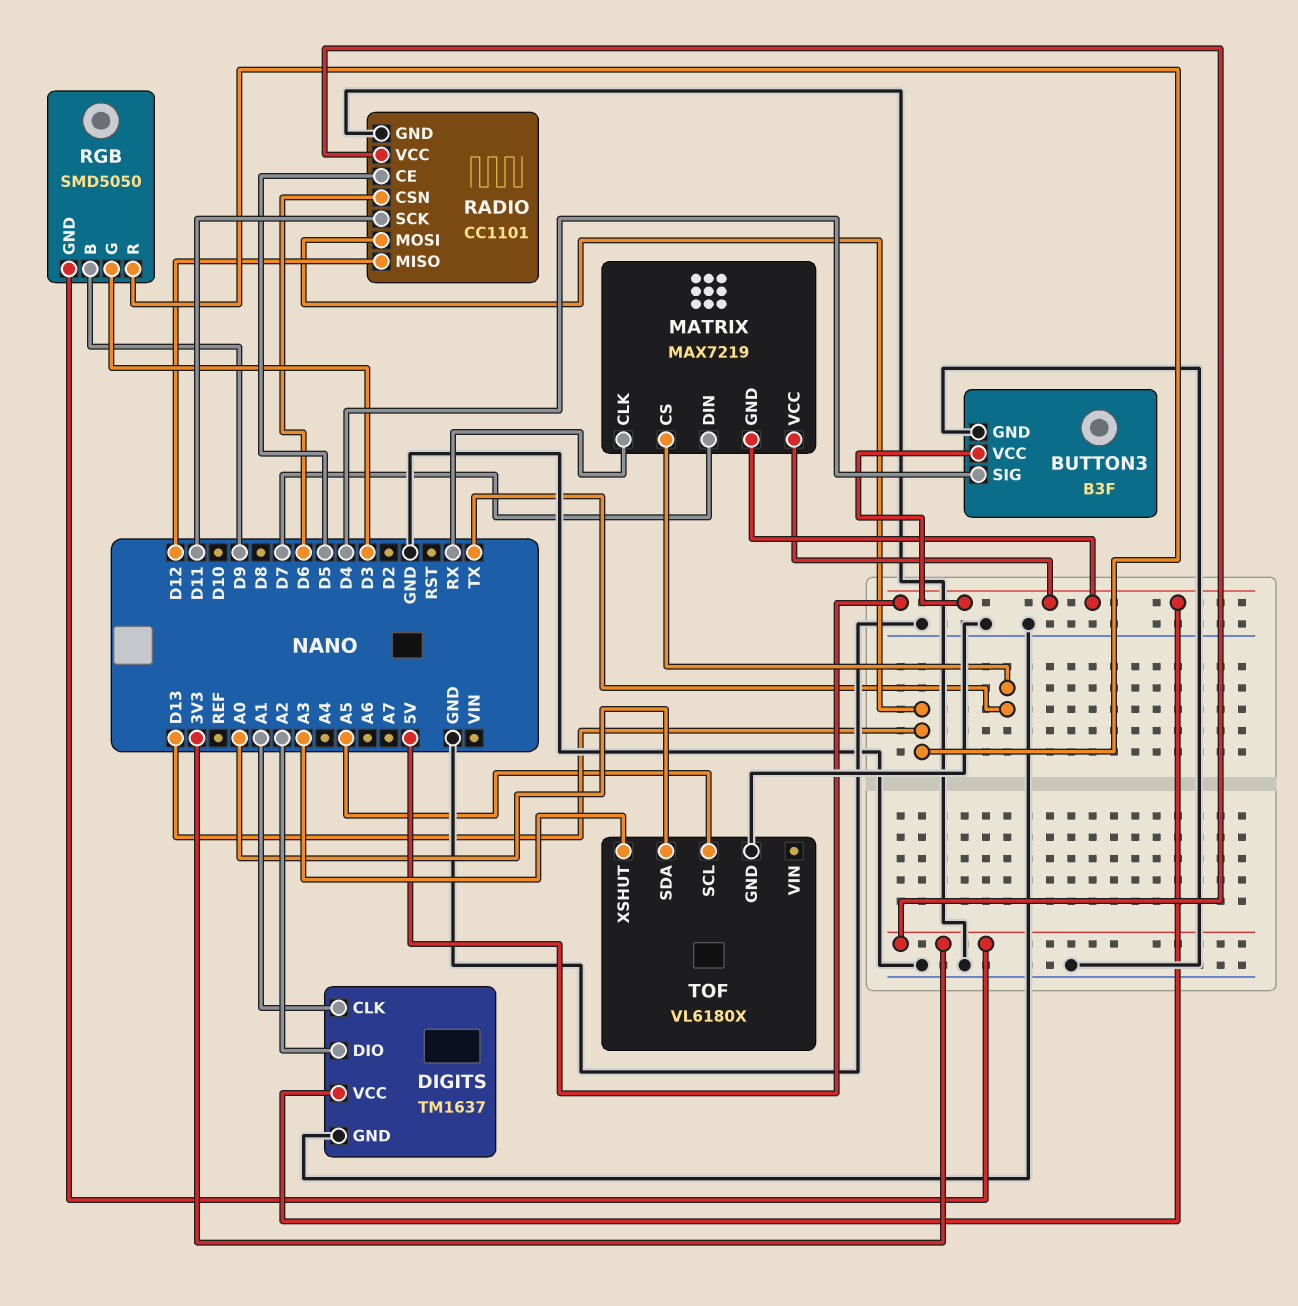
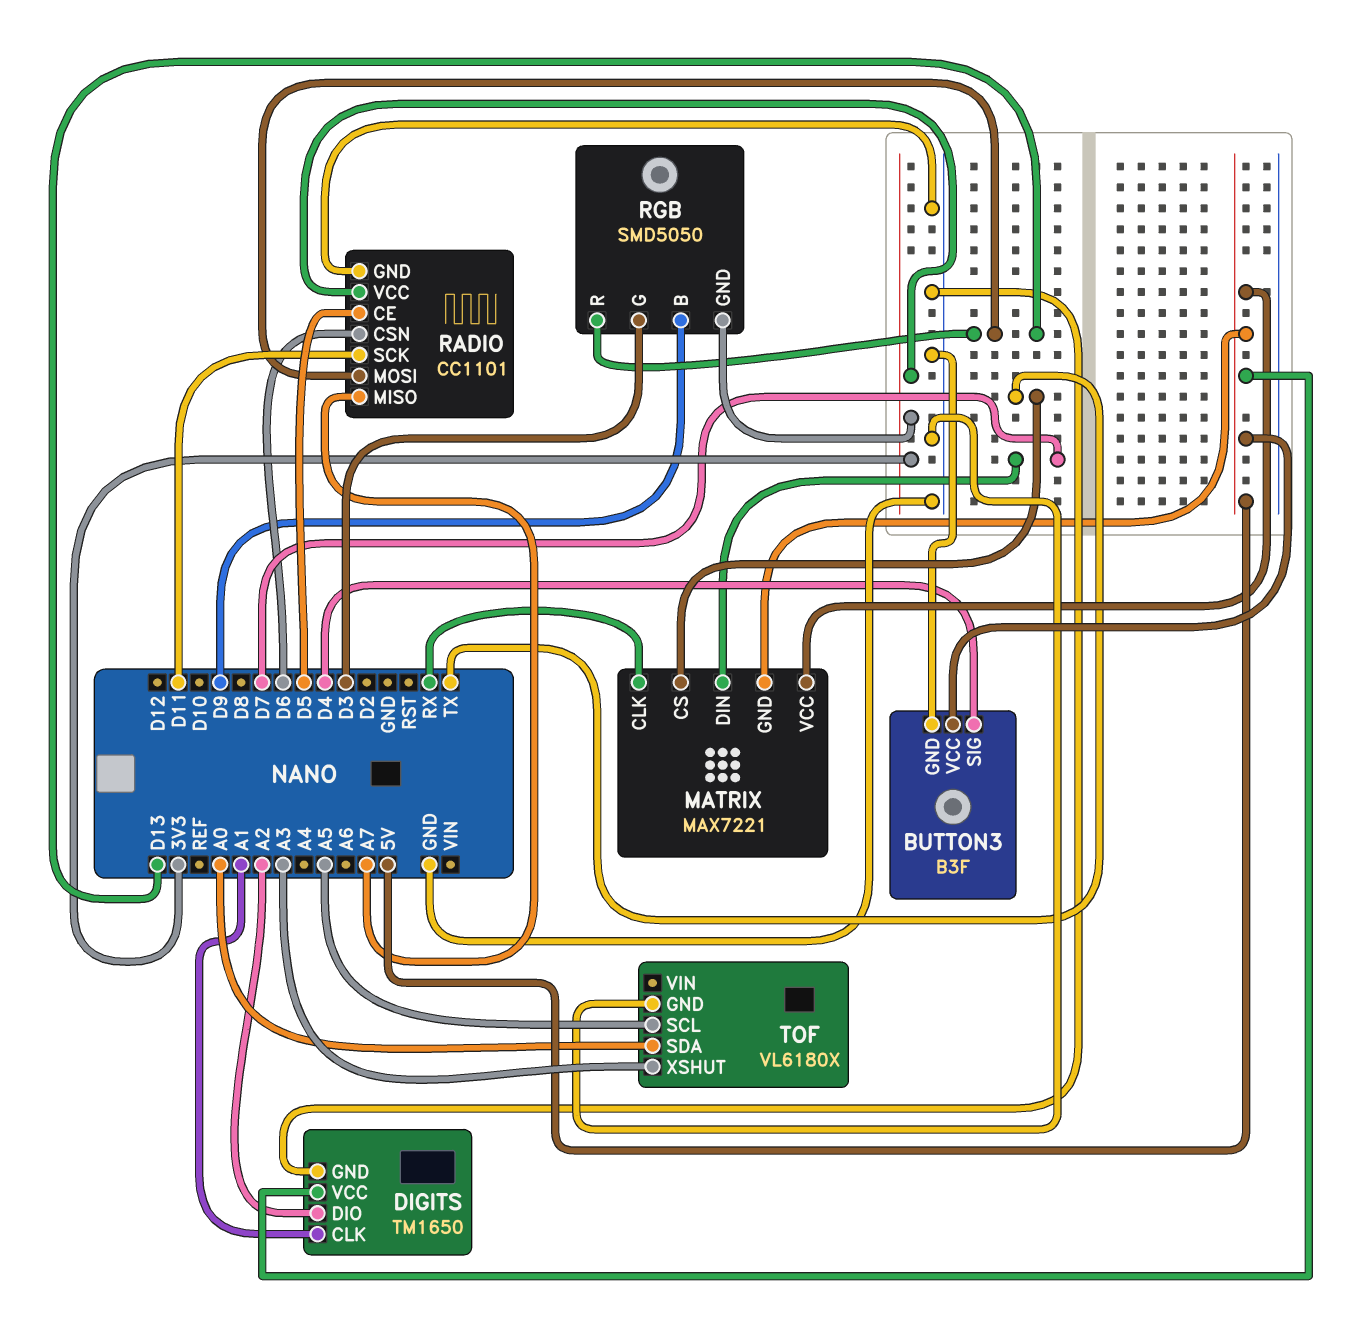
DIGITS: TM1637 -> TM1650
MATRIX: MAX7219 -> MAX7221
RADIO pin MISO: D12 -> A7

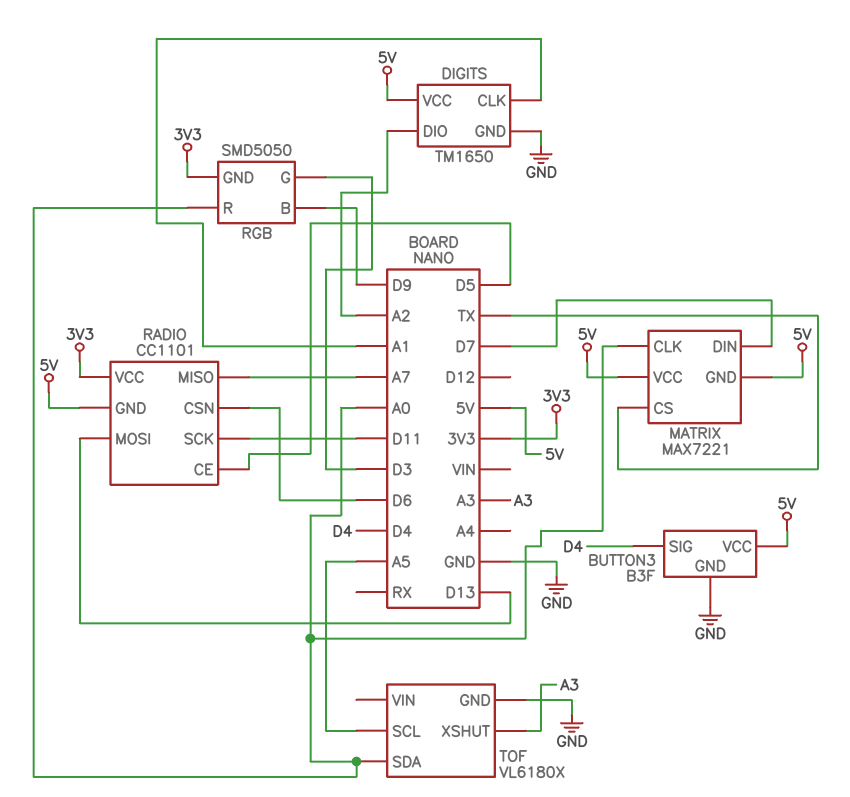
MATRIX pin CLK: RX -> A0
RADIO pin GND: GND -> 5V
RGB pin R: D13 -> A0

